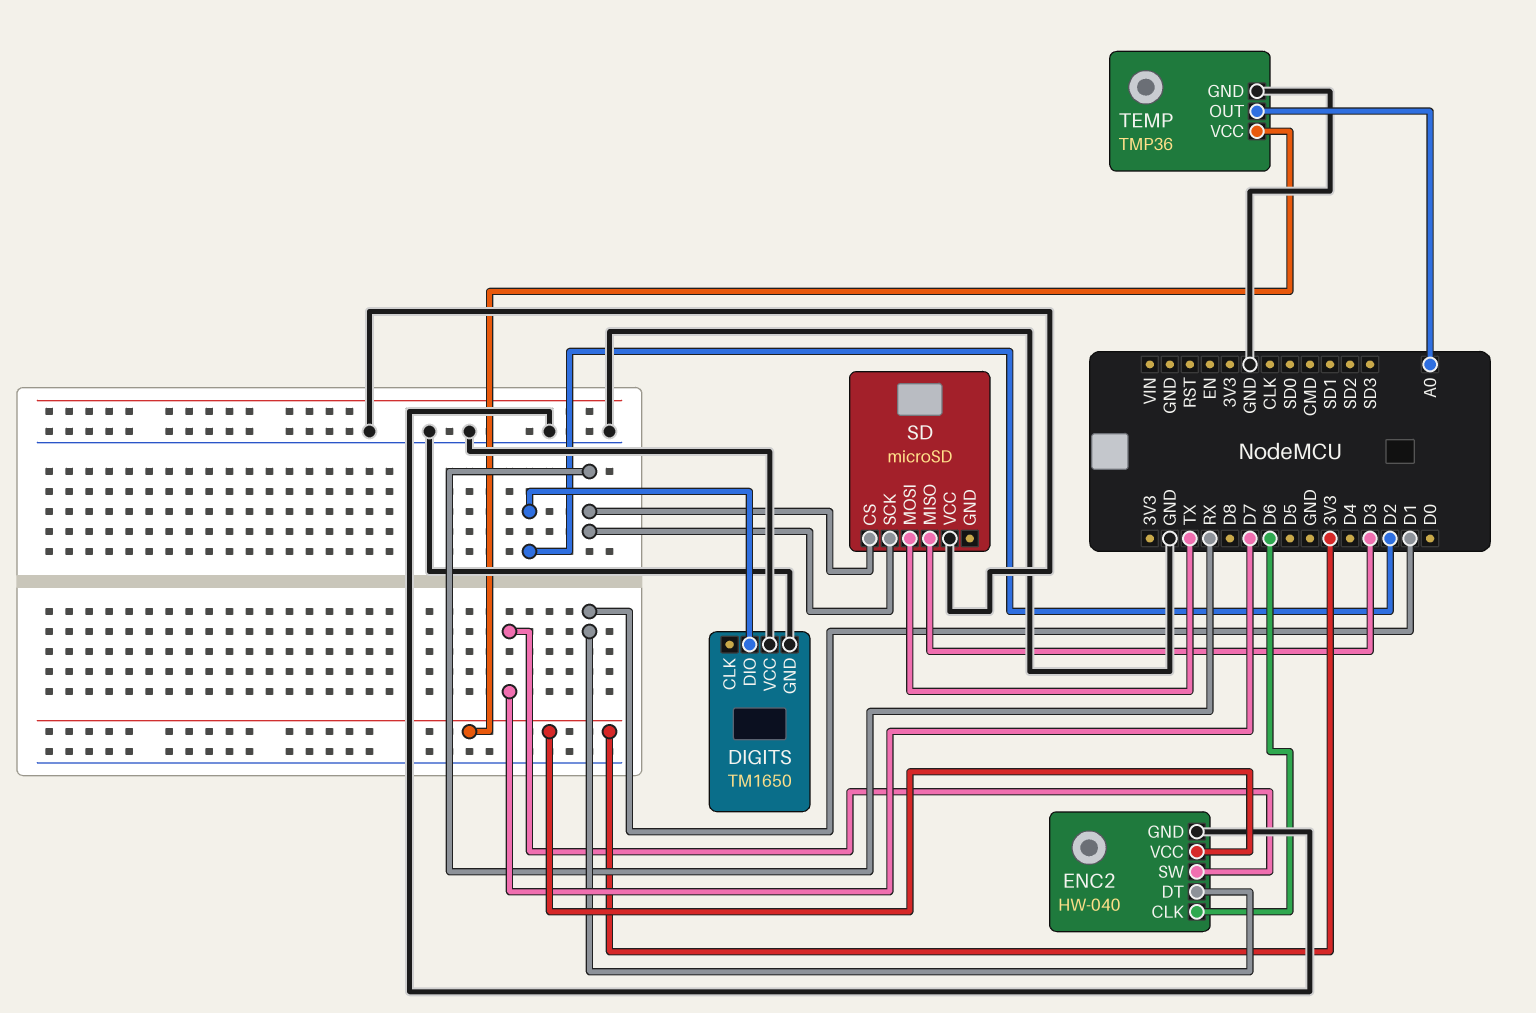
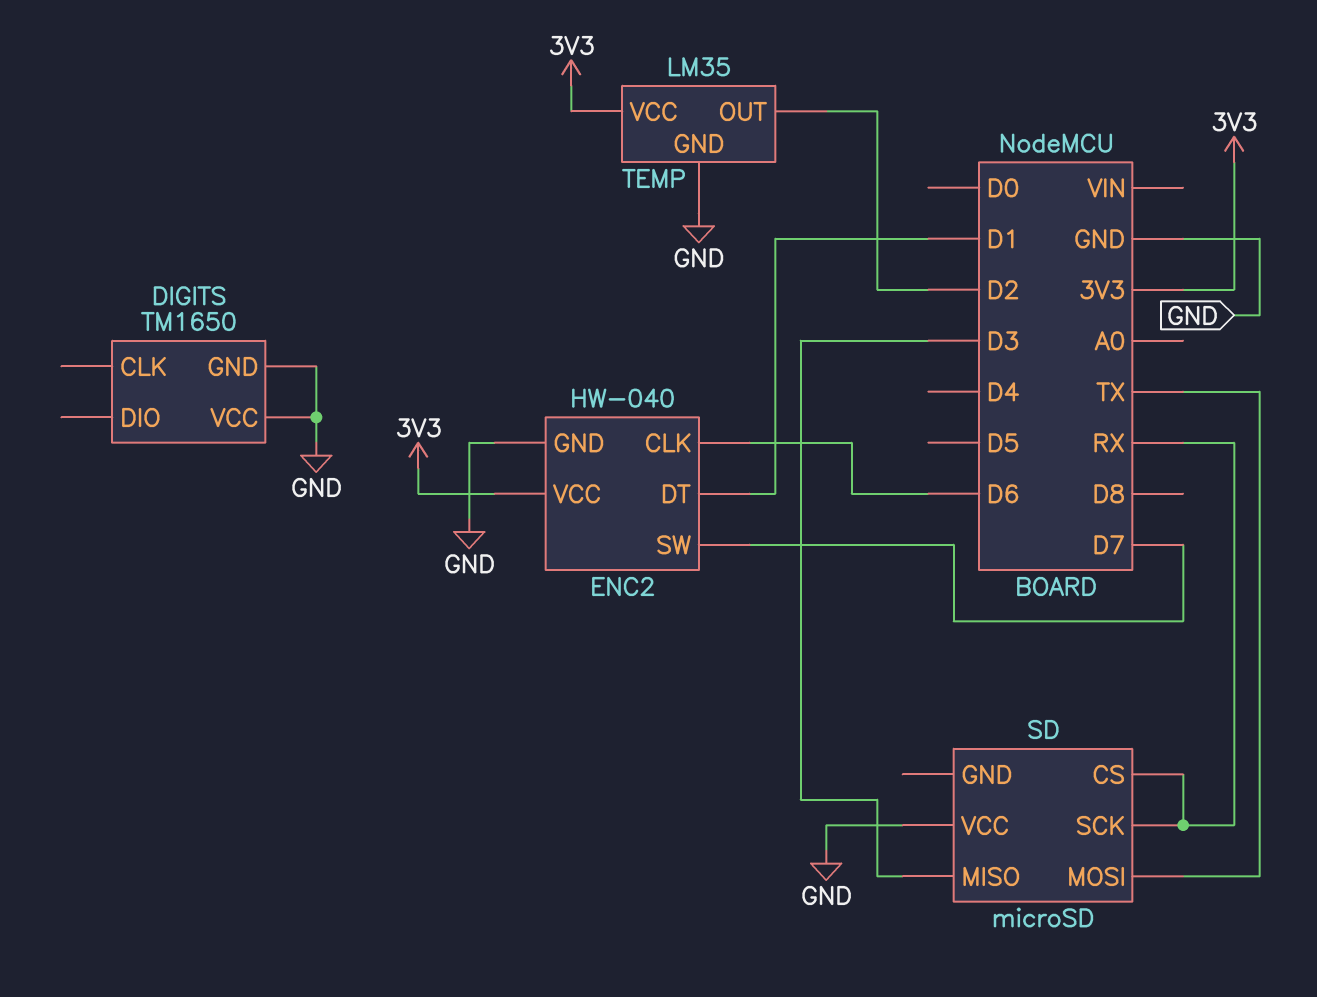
DIGITS pin DIO: D2 -> none
TEMP: TMP36 -> LM35
TEMP pin OUT: A0 -> D2

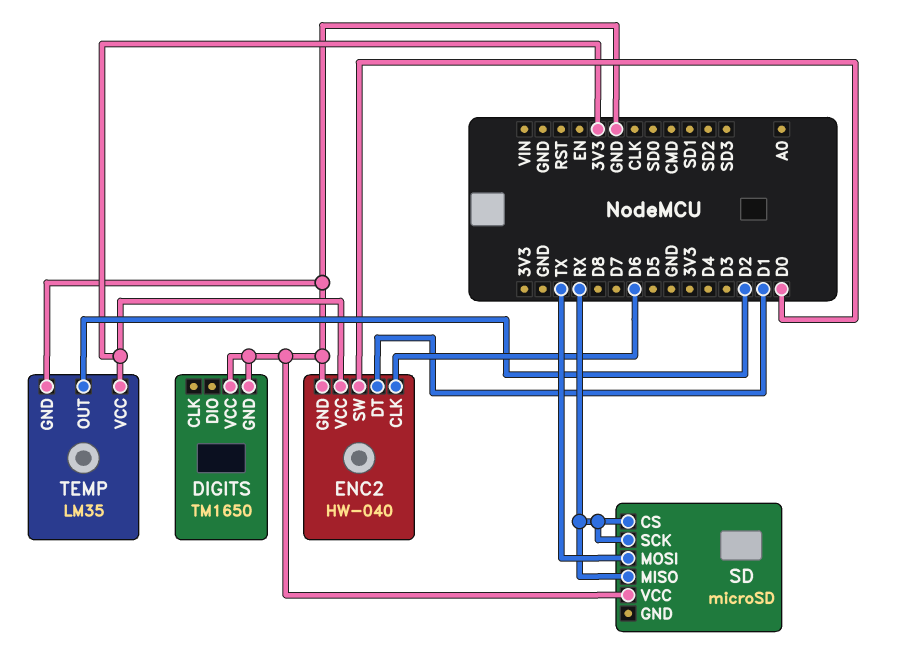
ENC2 pin SW: D7 -> D0
SD pin MISO: D3 -> RX

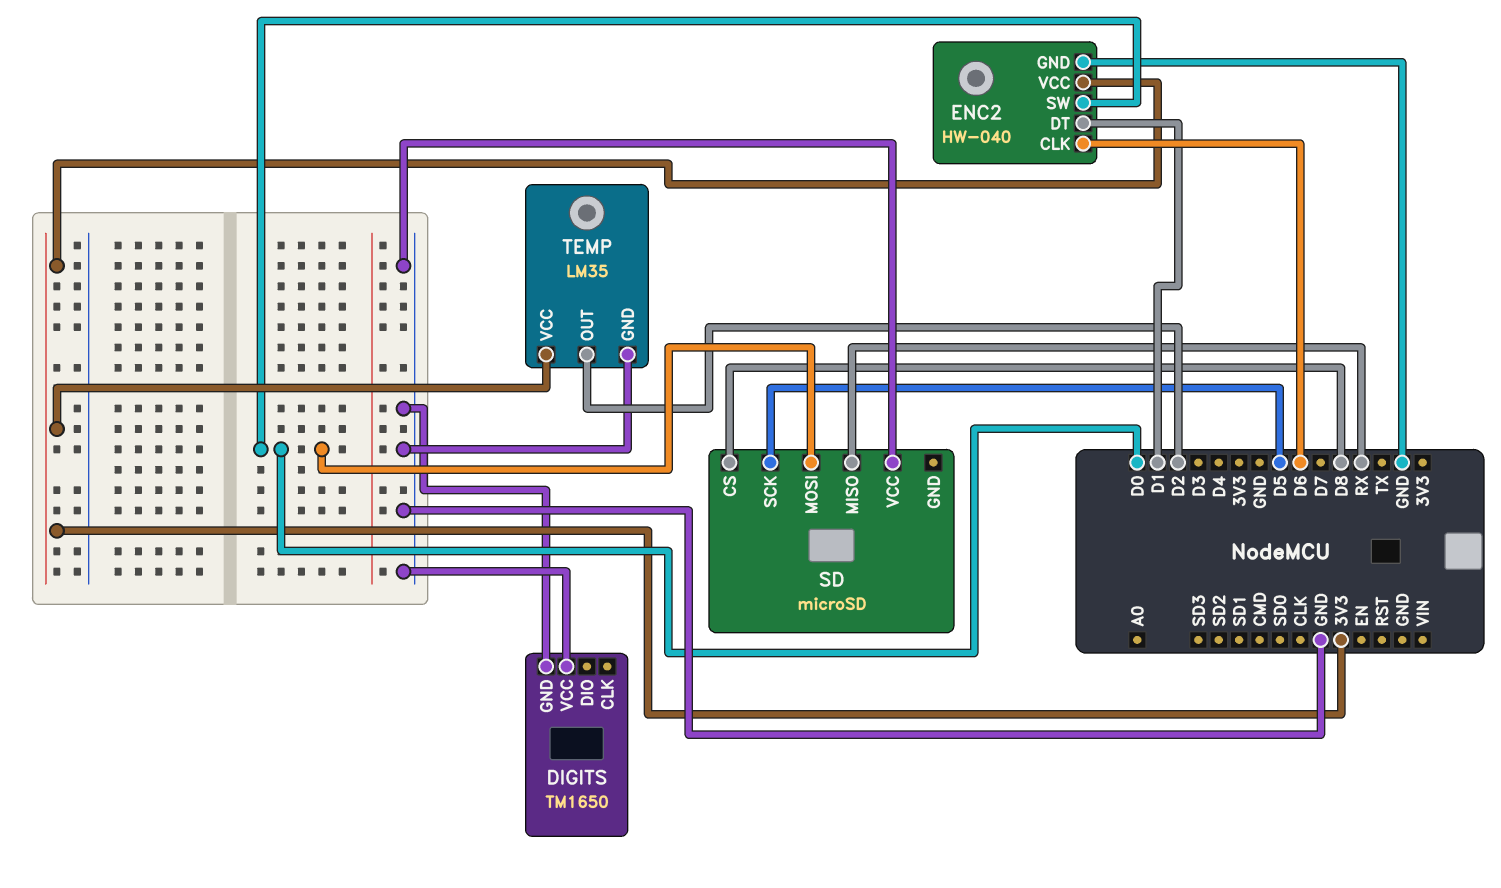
SD pin CS: RX -> D8
SD pin MOSI: TX -> D0
SD pin SCK: RX -> D5

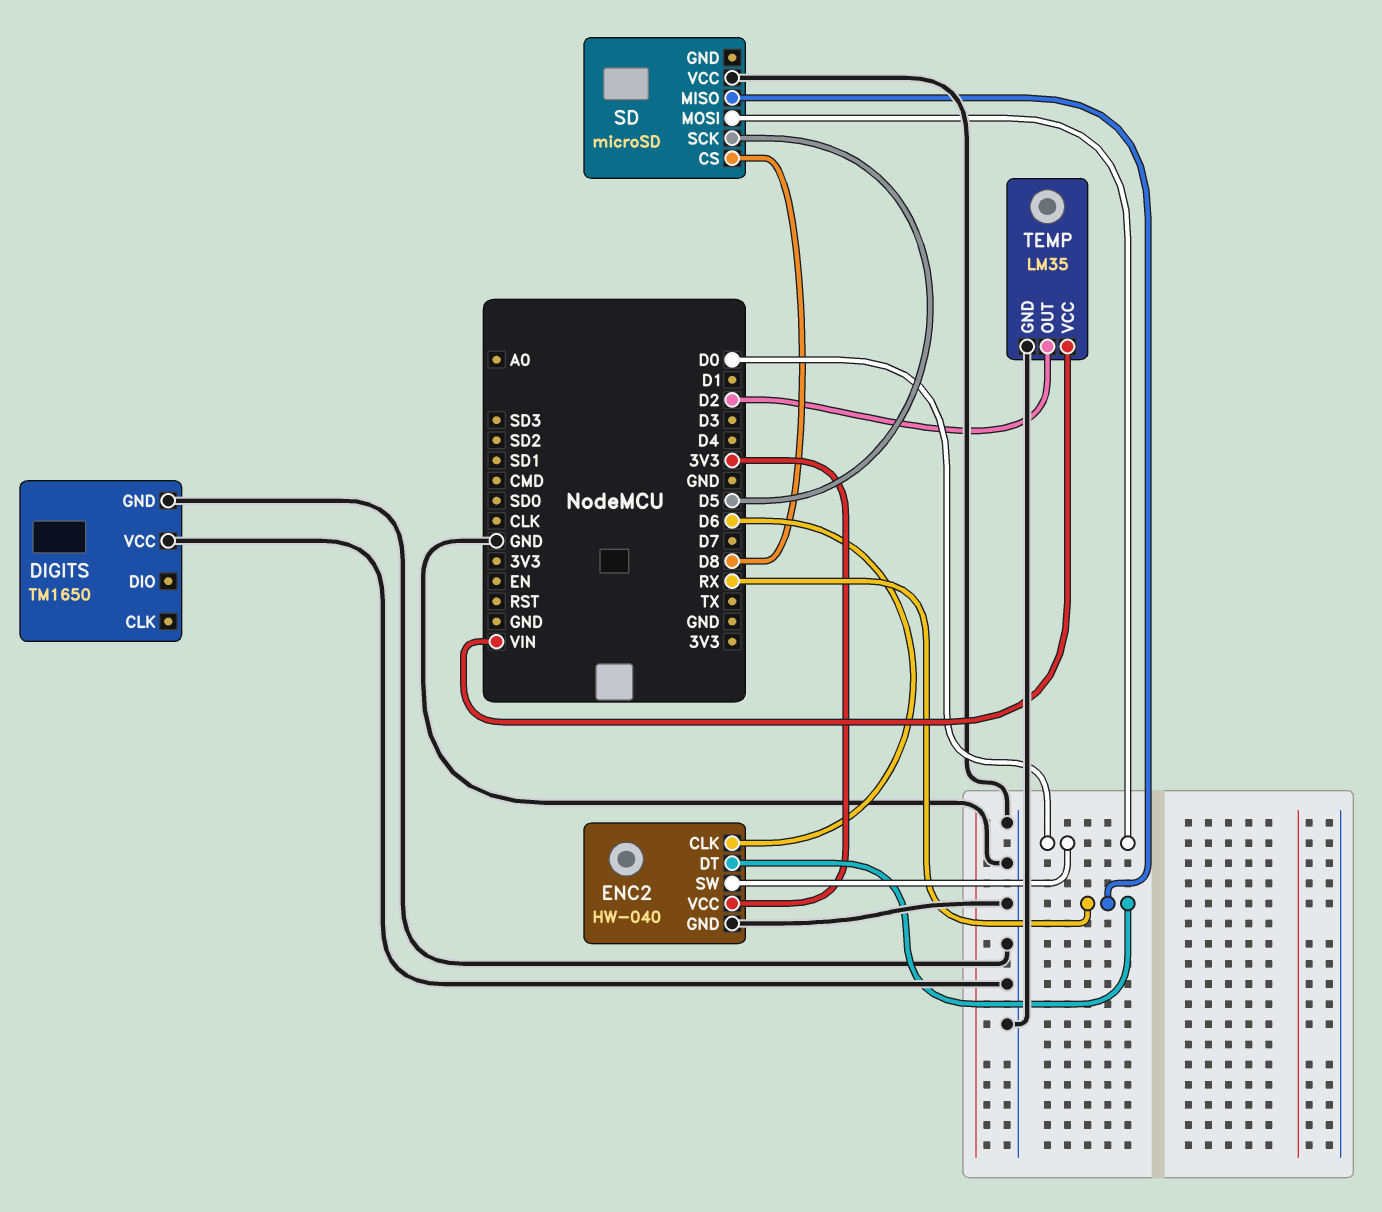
ENC2 pin DT: D1 -> RX
TEMP pin VCC: 3V3 -> VIN

